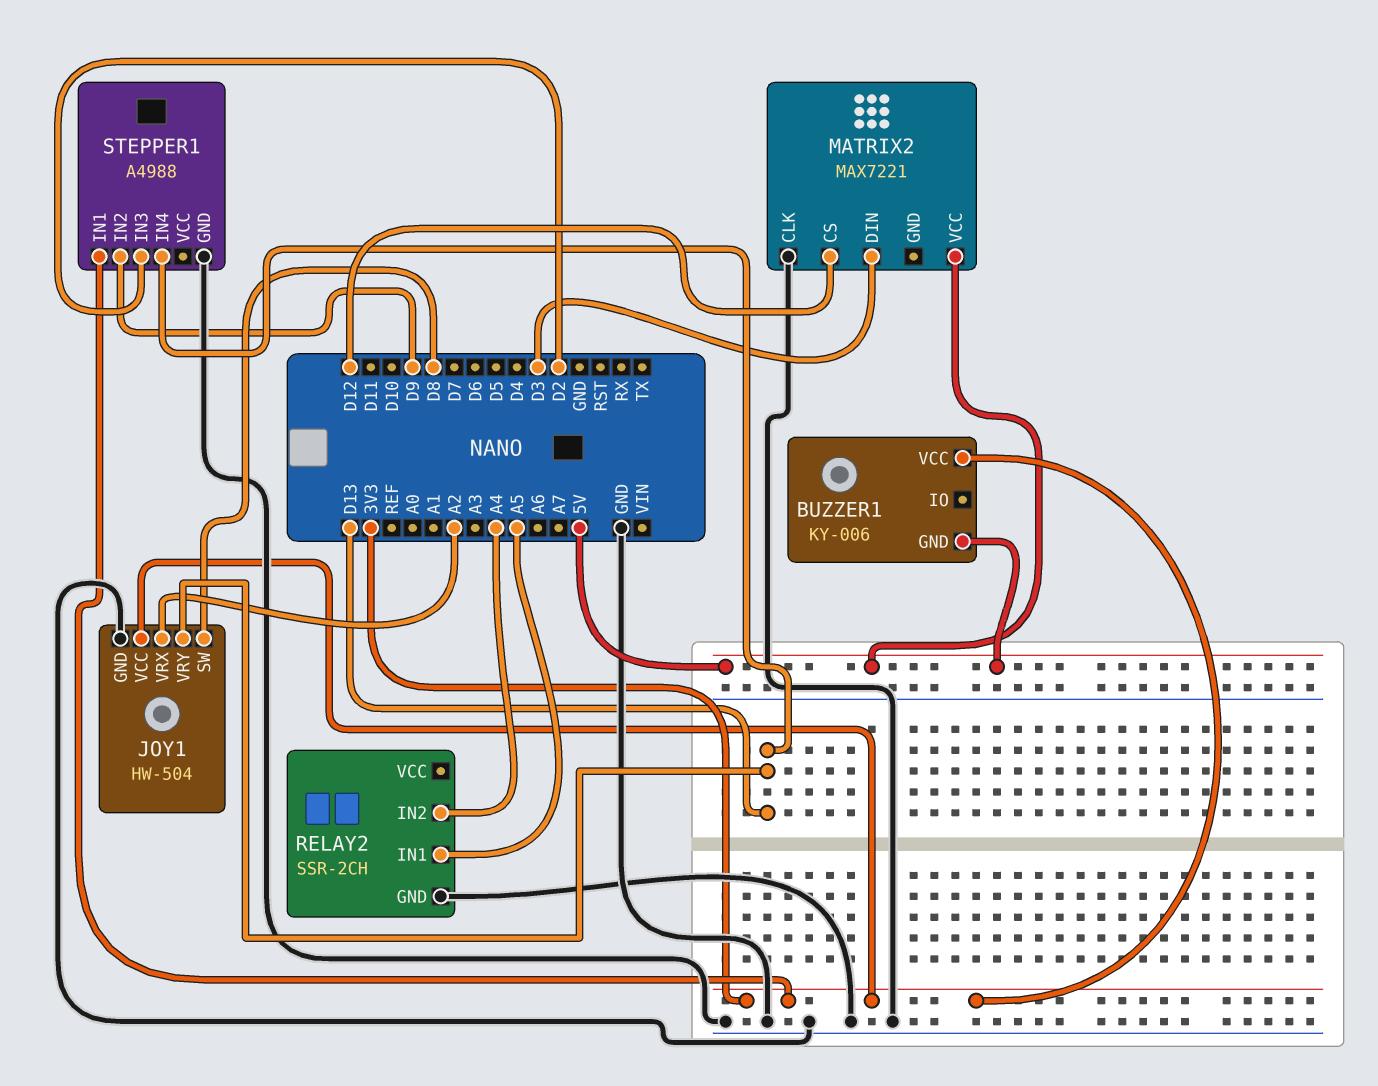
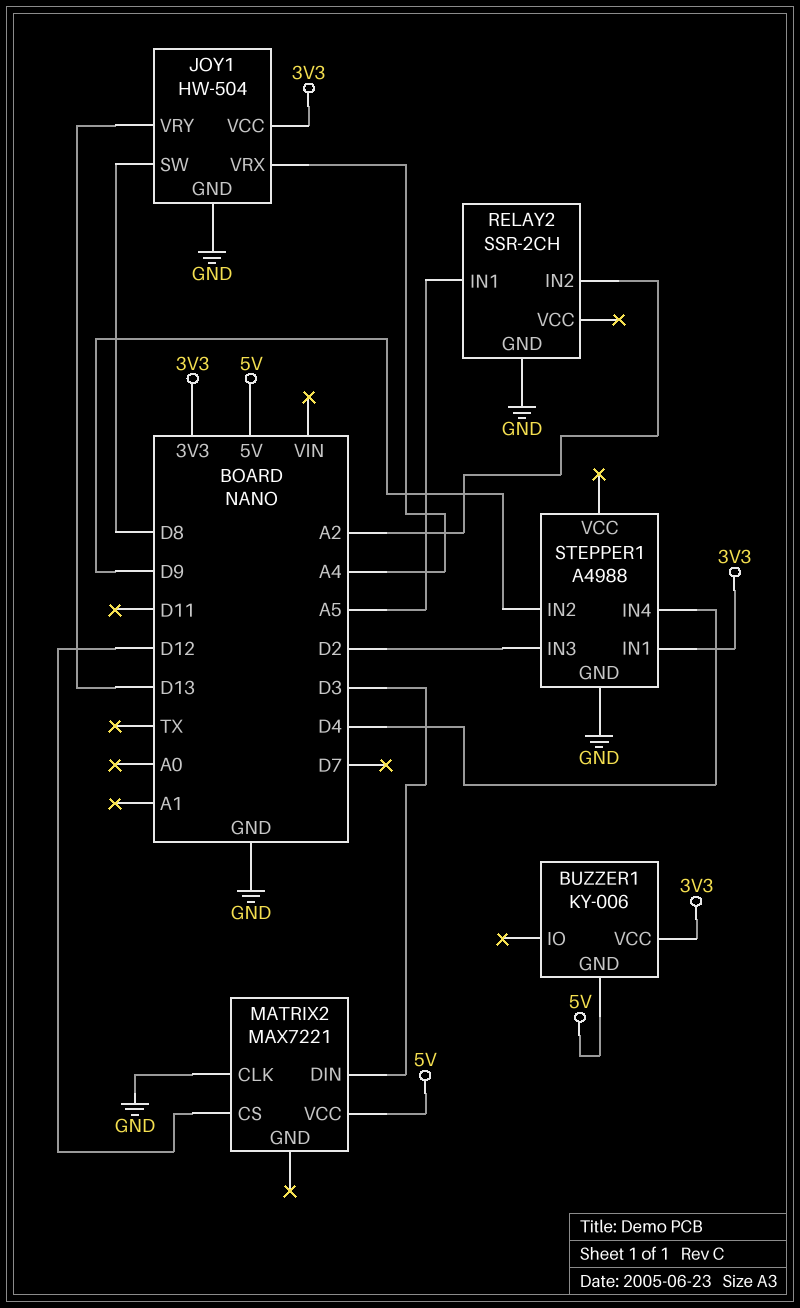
JOY1 pin VRX: A2 -> A4
RELAY2 pin IN2: A4 -> A2
STEPPER1 pin IN4: D13 -> D4

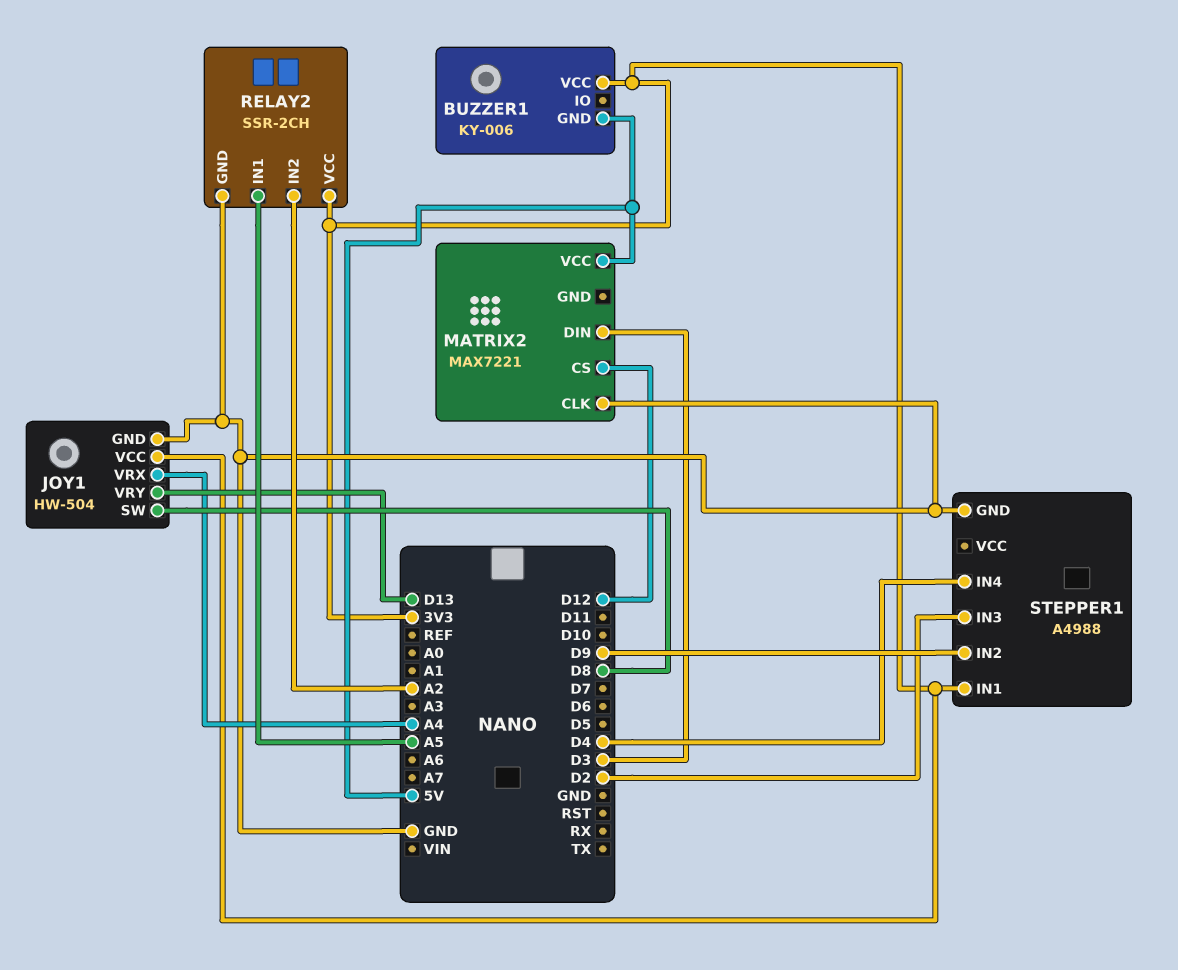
RELAY2 pin VCC: none -> 3V3

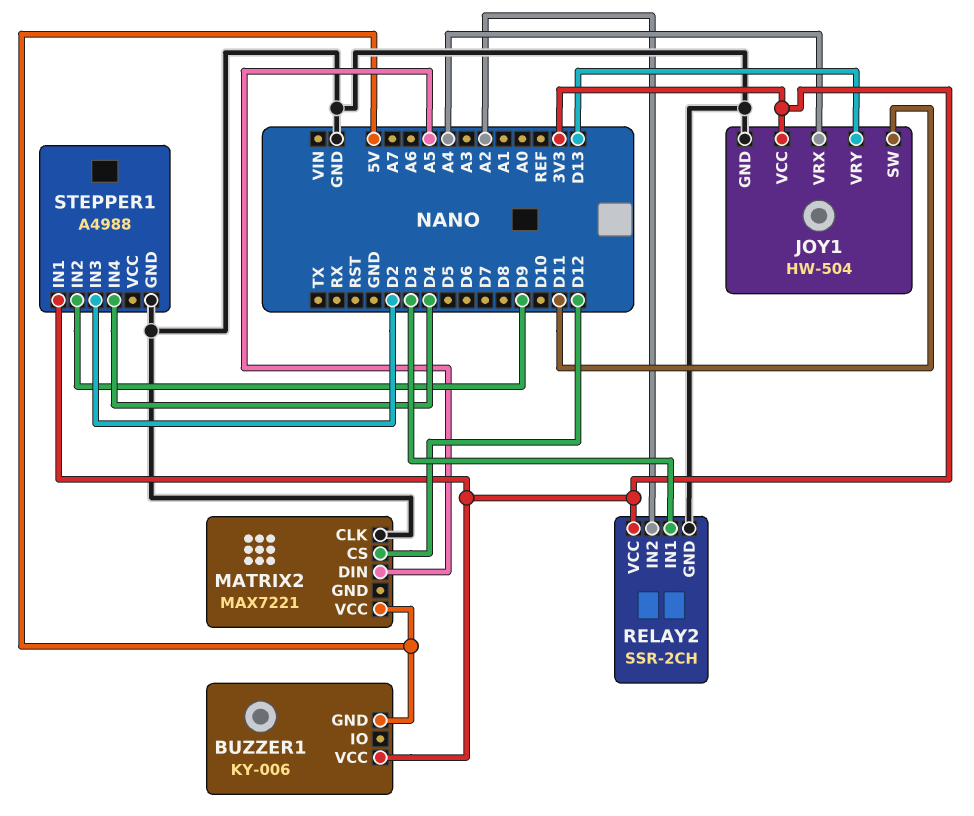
JOY1 pin SW: D8 -> D11
MATRIX2 pin DIN: D3 -> A5
RELAY2 pin IN1: A5 -> D3

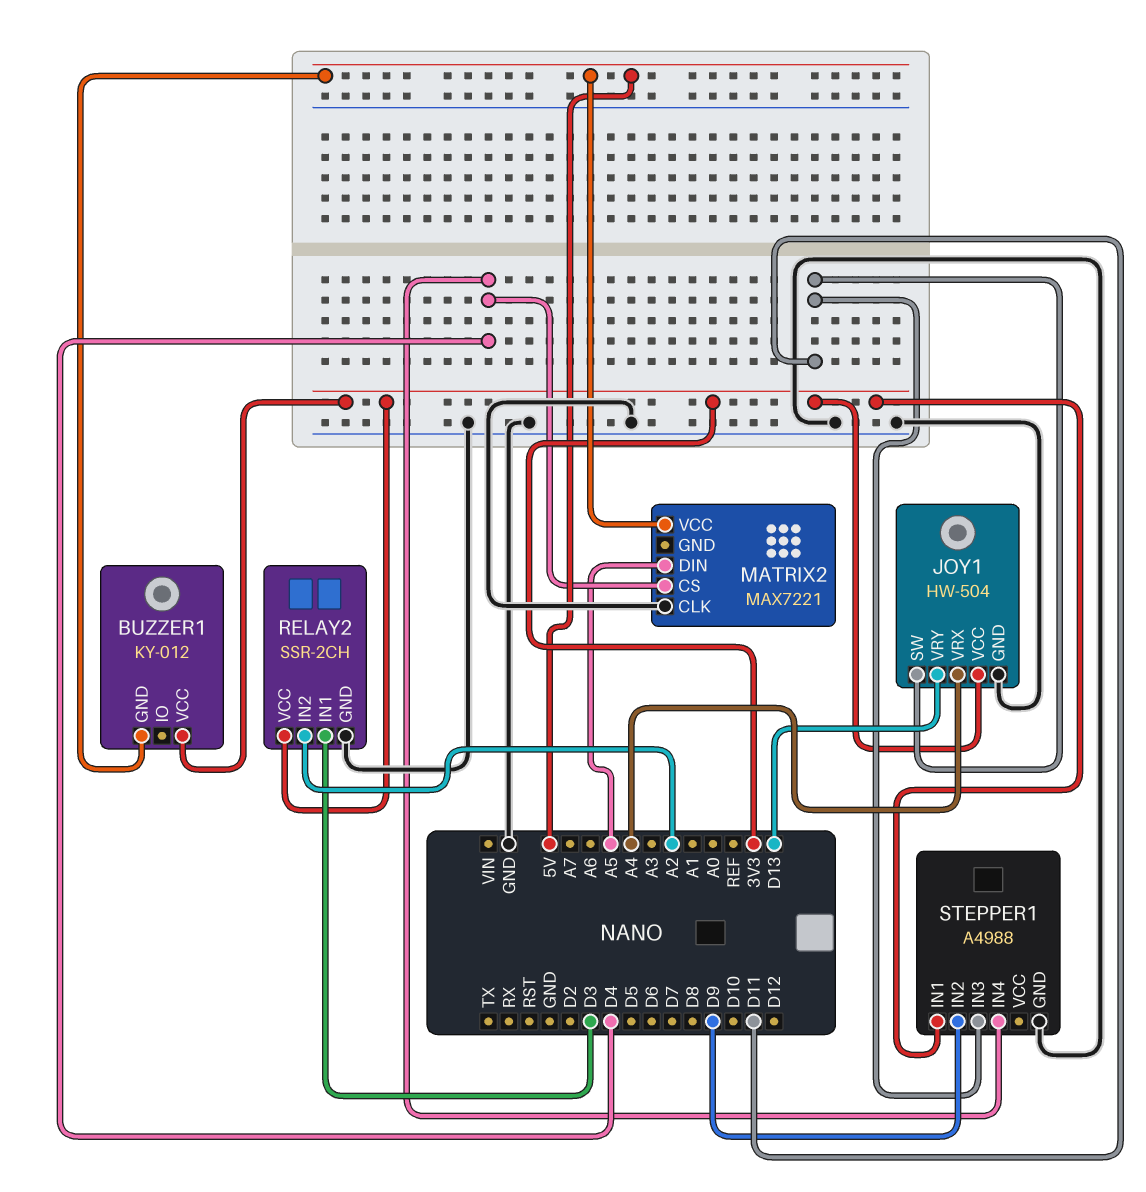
BUZZER1: KY-006 -> KY-012
MATRIX2 pin CS: D12 -> D4
STEPPER1 pin IN3: D2 -> D11

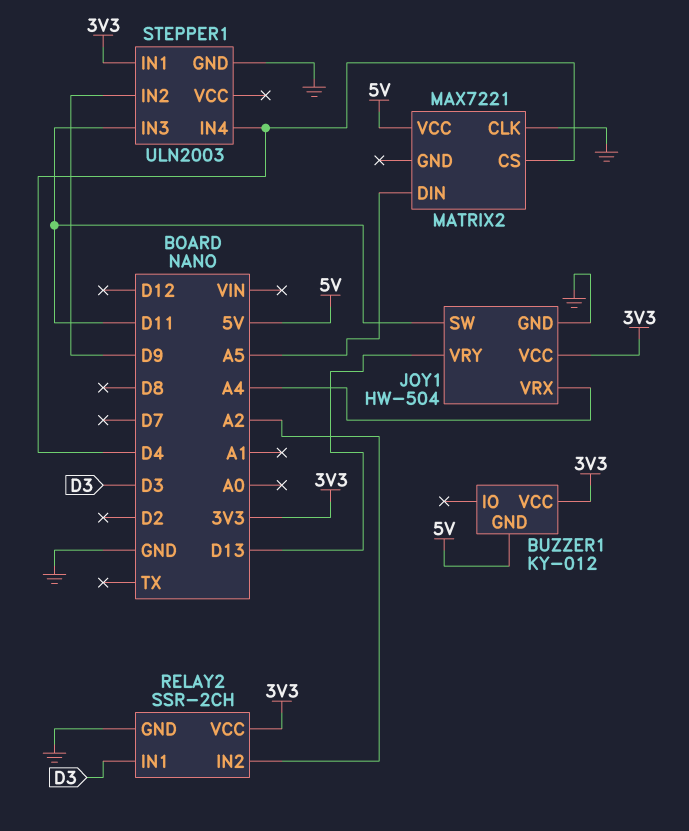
STEPPER1: A4988 -> ULN2003

